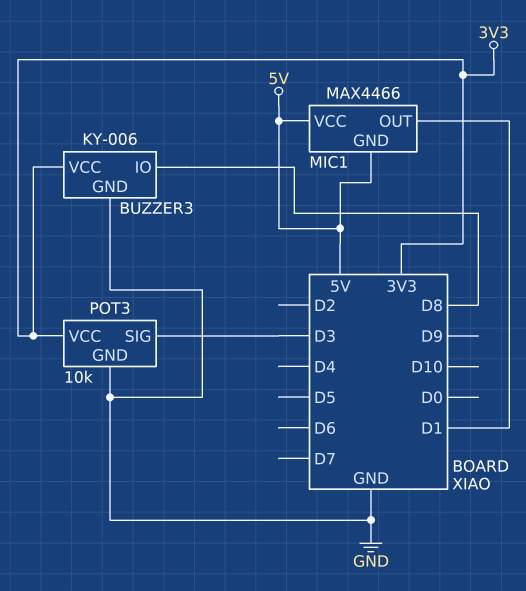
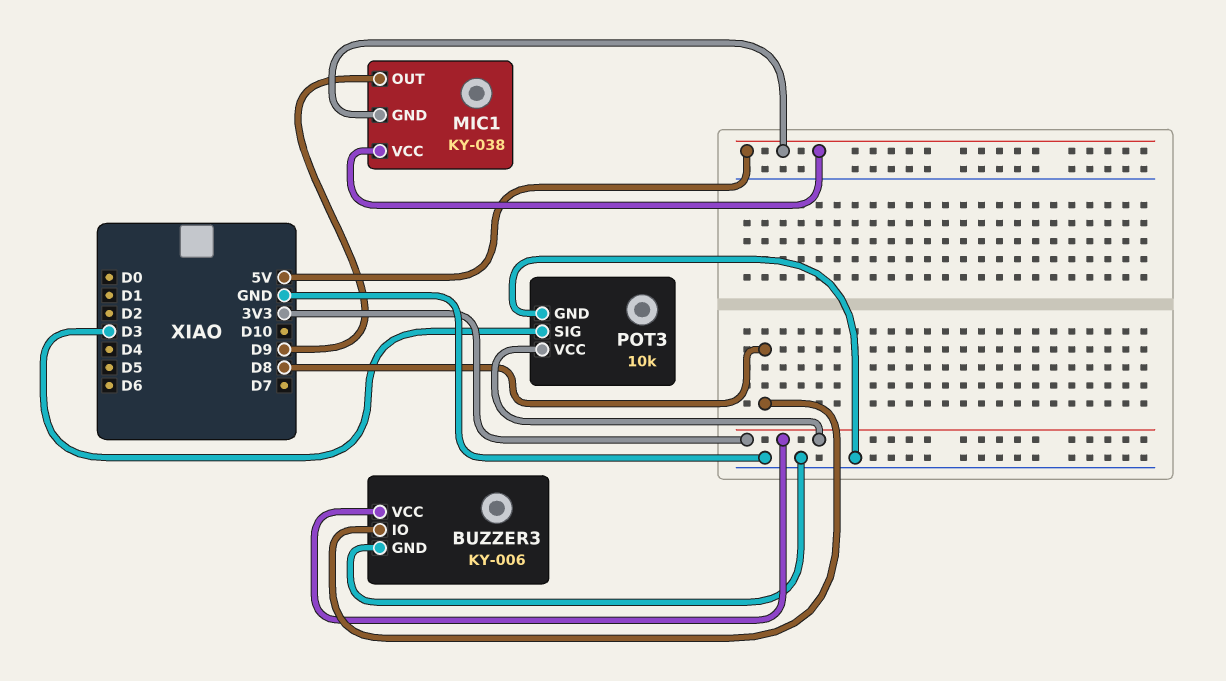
MIC1: MAX4466 -> KY-038
MIC1 pin OUT: D1 -> D9

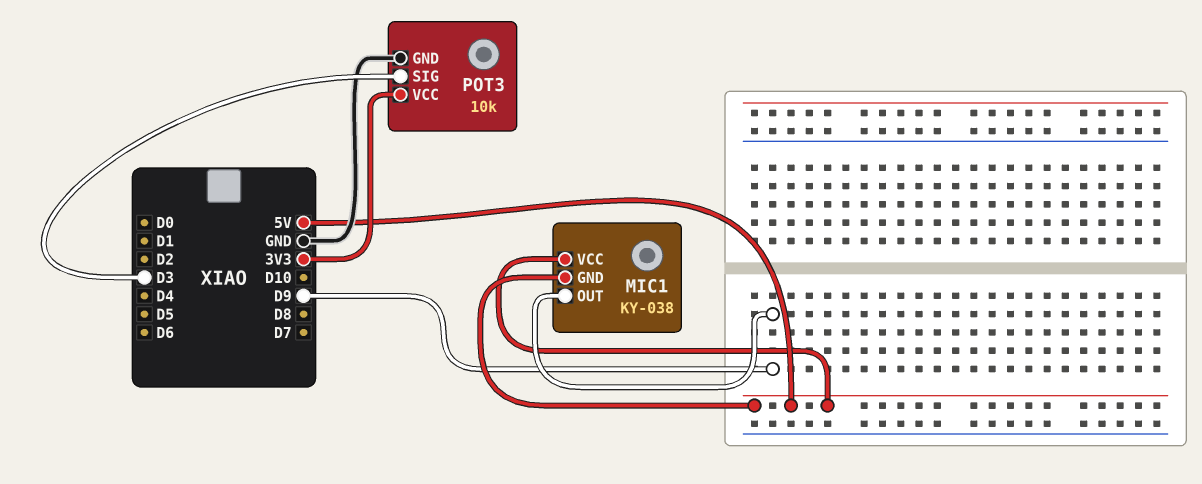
BUZZER3: KY-006 -> none
BUZZER3 pin GND: GND -> none
BUZZER3 pin IO: D8 -> none
BUZZER3 pin VCC: 3V3 -> none

